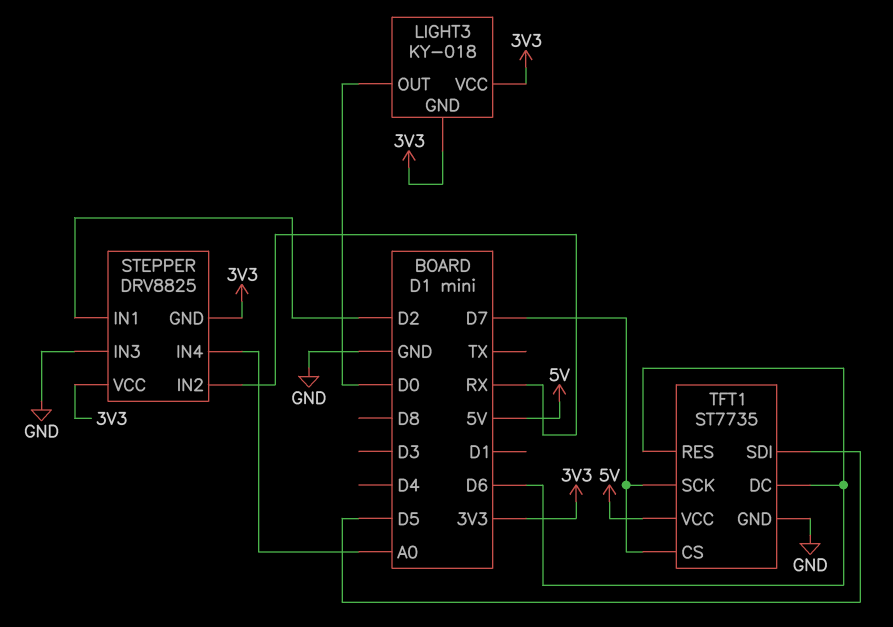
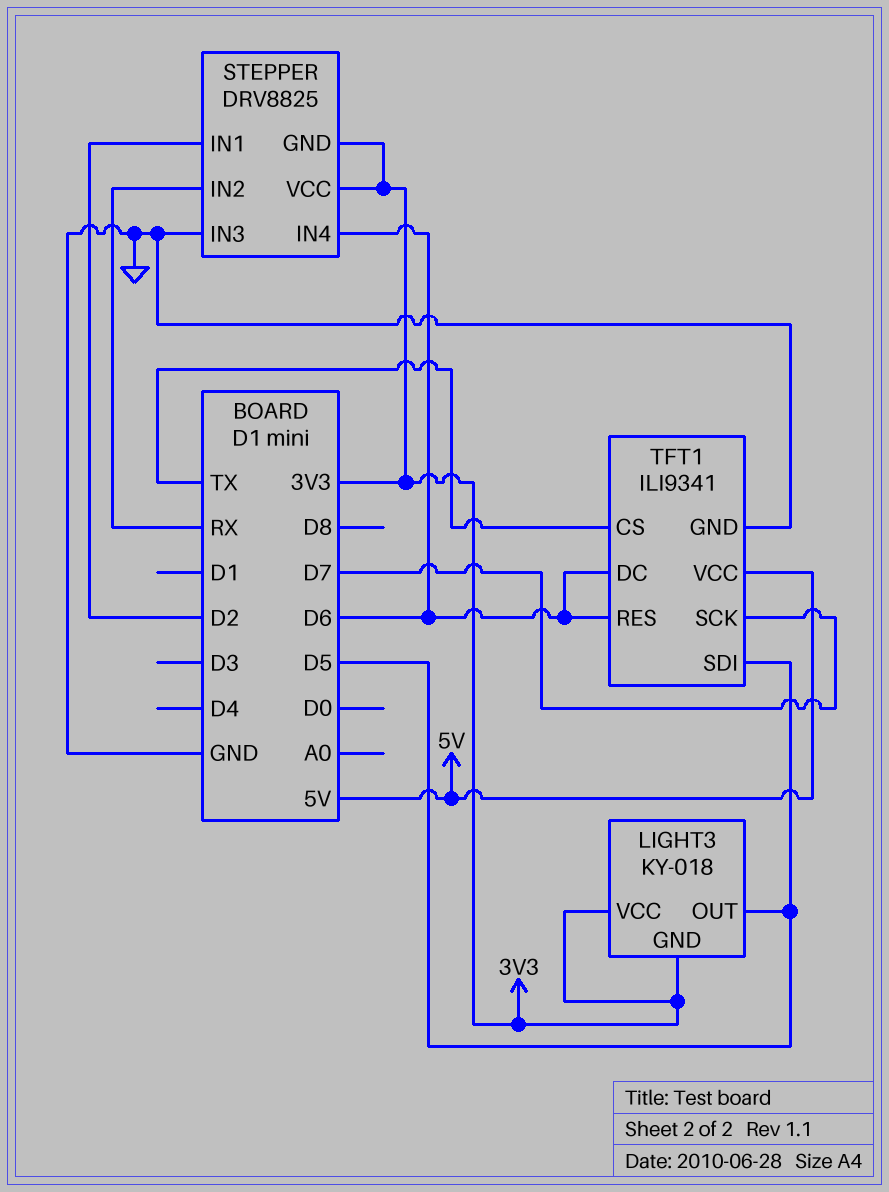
LIGHT3 pin OUT: D0 -> D5
STEPPER pin IN4: A0 -> D6
TFT1: ST7735 -> ILI9341
TFT1 pin CS: D7 -> TX

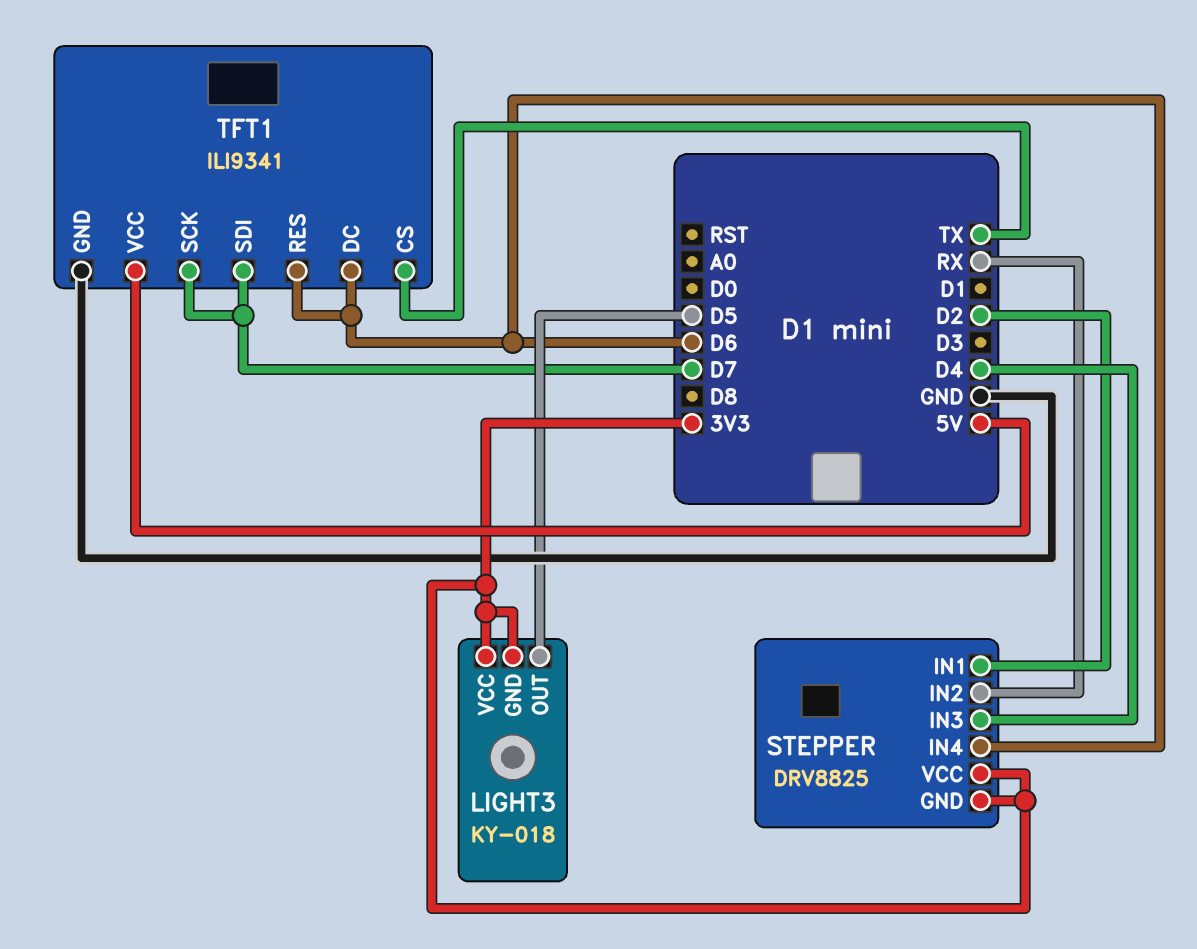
STEPPER pin IN3: GND -> D4
TFT1 pin SDI: D5 -> D7

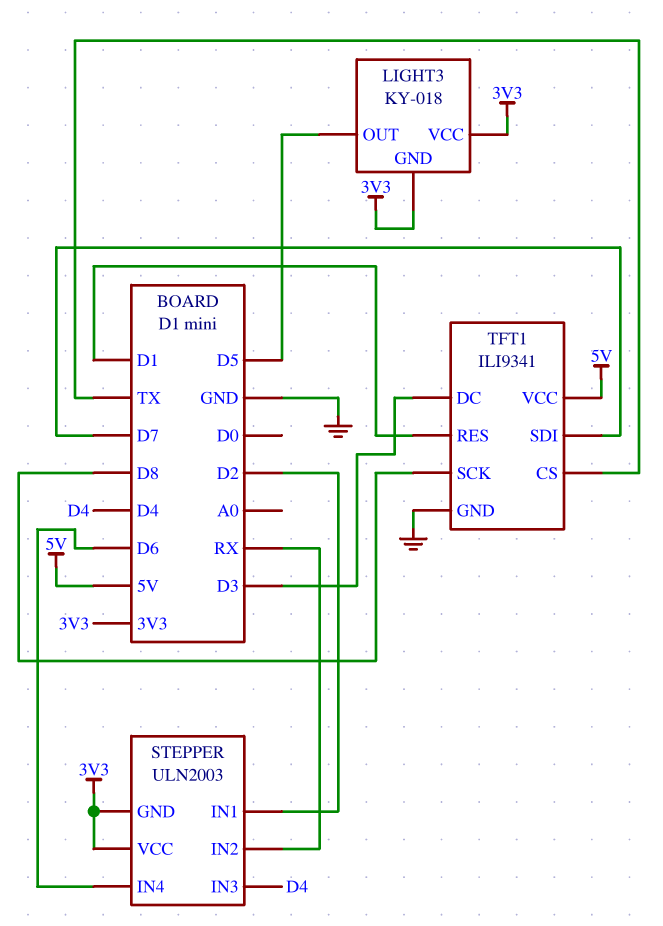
STEPPER: DRV8825 -> ULN2003
TFT1 pin DC: D6 -> D3
TFT1 pin RES: D6 -> D1
TFT1 pin SCK: D7 -> D8

